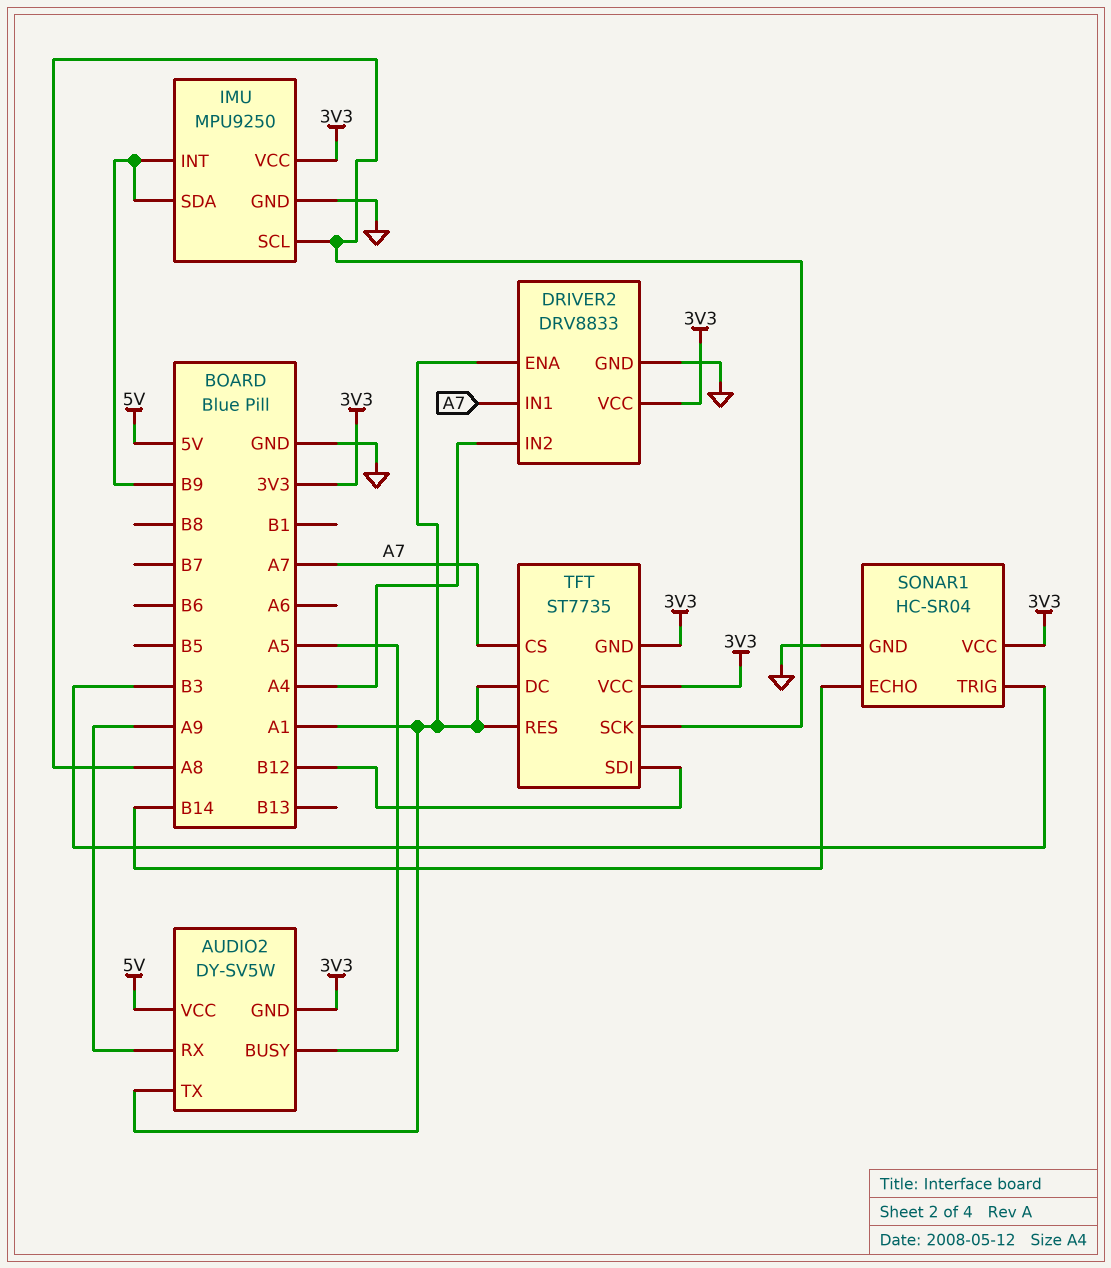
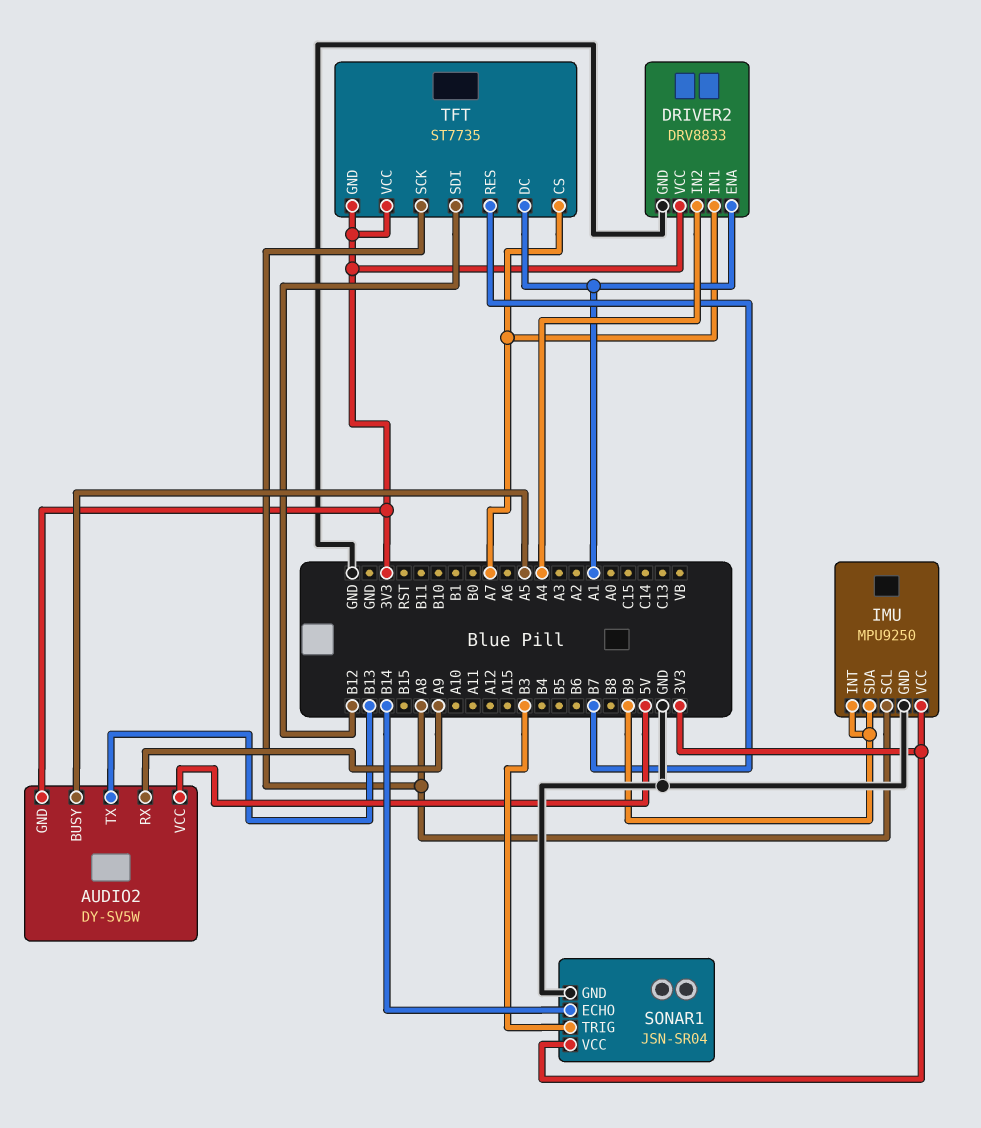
AUDIO2 pin TX: A1 -> B13
SONAR1: HC-SR04 -> JSN-SR04
TFT pin RES: A1 -> B7

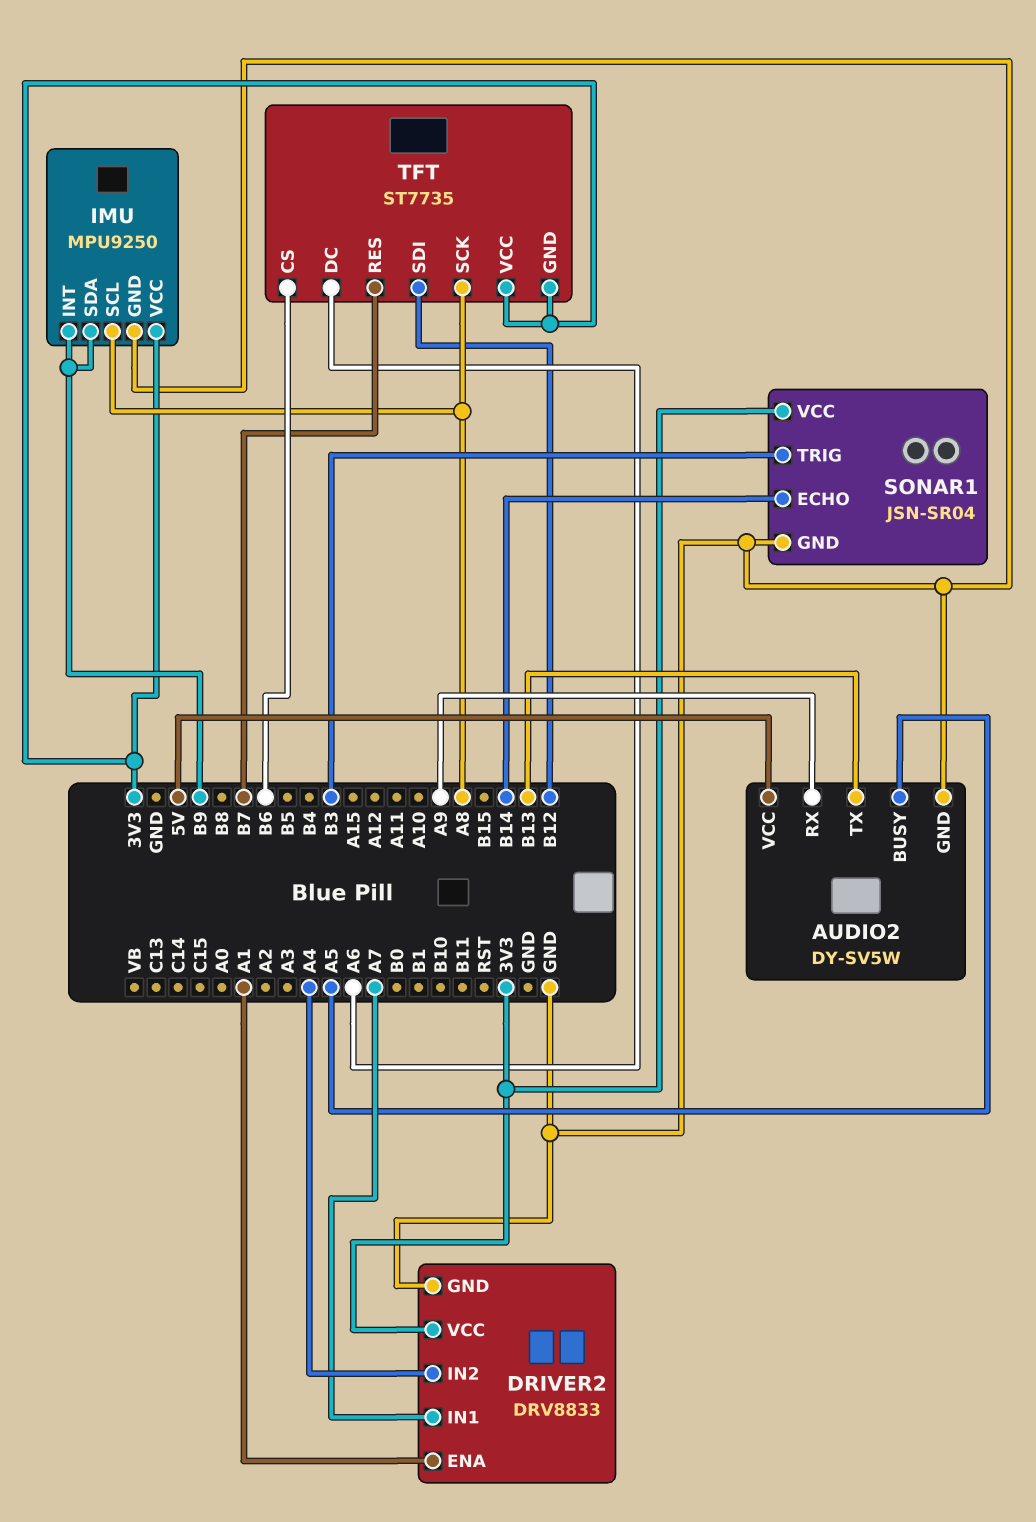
AUDIO2 pin GND: 3V3 -> GND
TFT pin CS: A7 -> B6
TFT pin DC: A1 -> A6

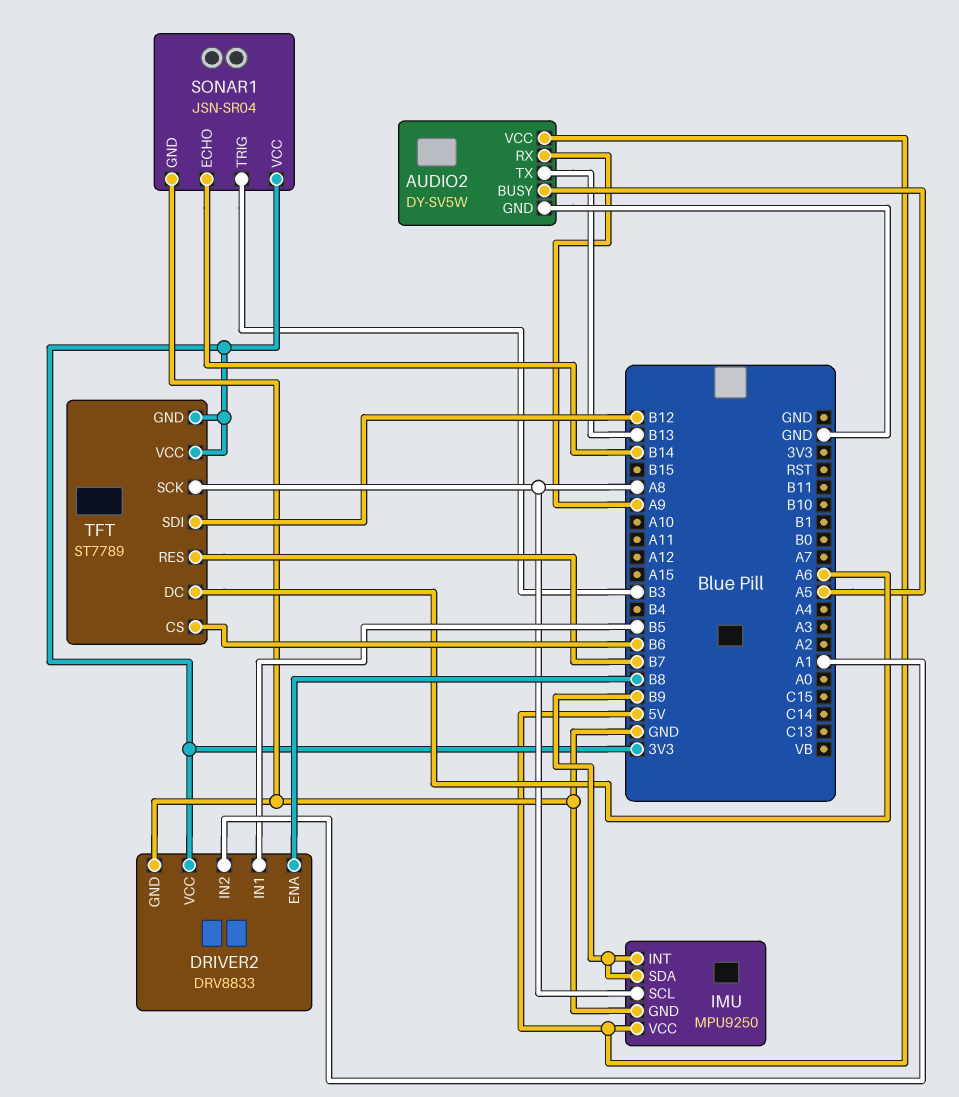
DRIVER2 pin ENA: A1 -> B8
DRIVER2 pin IN1: A7 -> B5
DRIVER2 pin IN2: A4 -> A1
IMU pin VCC: 3V3 -> 5V
TFT: ST7735 -> ST7789

